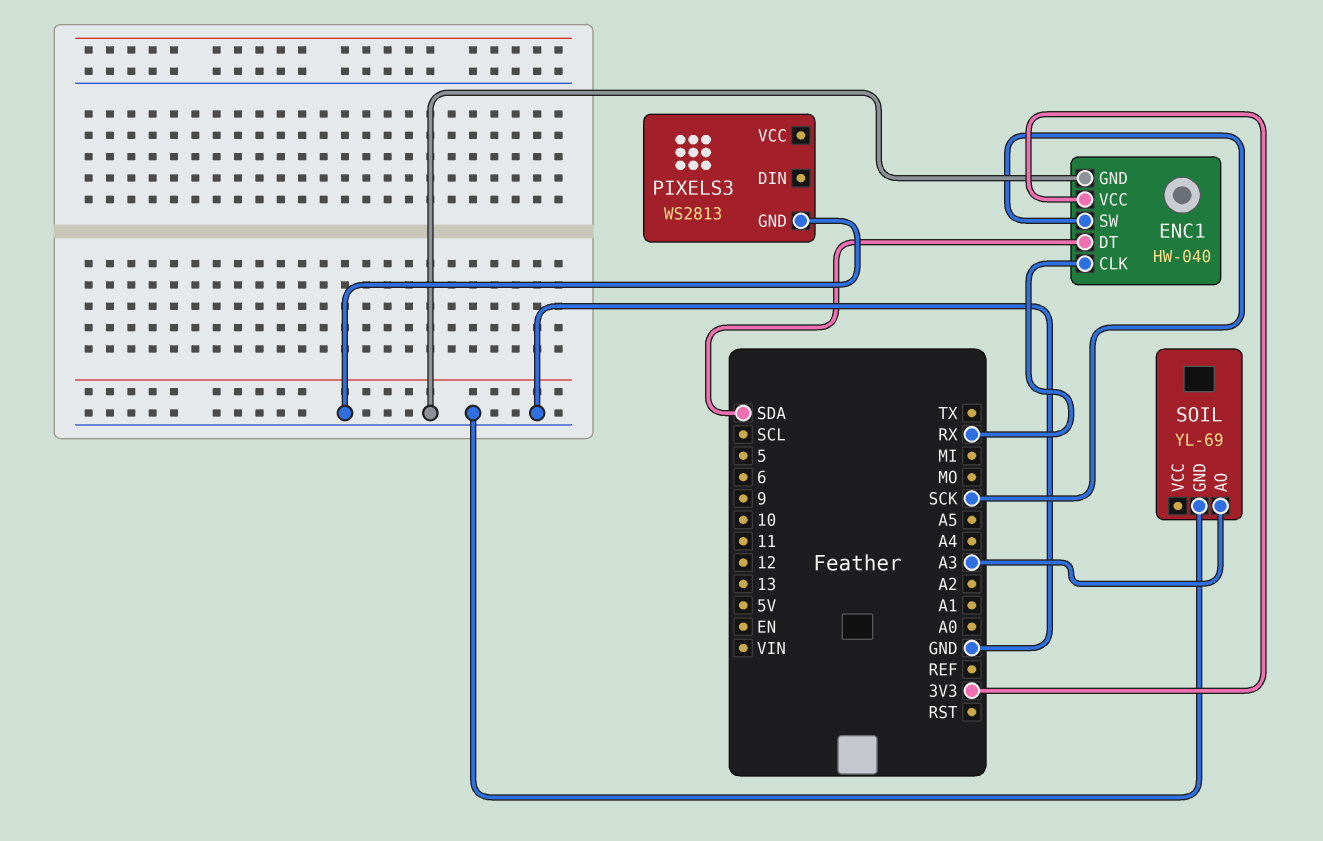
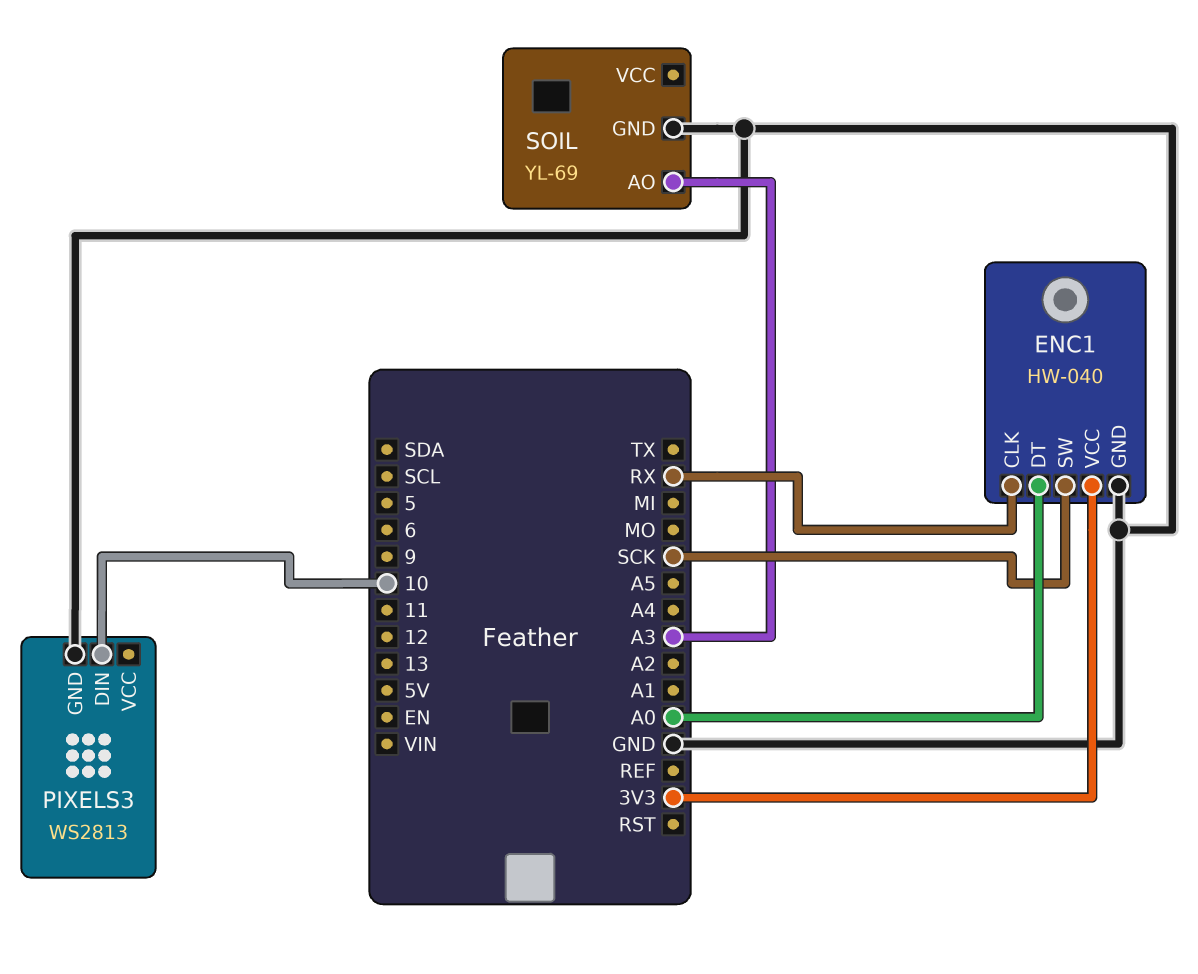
ENC1 pin DT: SDA -> A0
PIXELS3 pin DIN: none -> 10

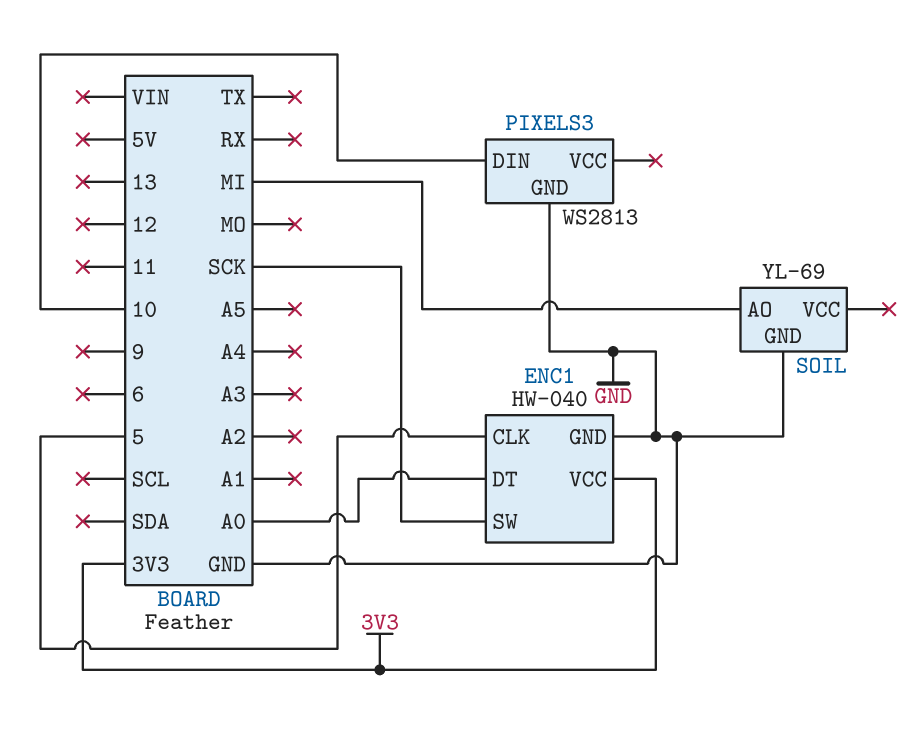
ENC1 pin CLK: RX -> 5
SOIL pin AO: A3 -> MI

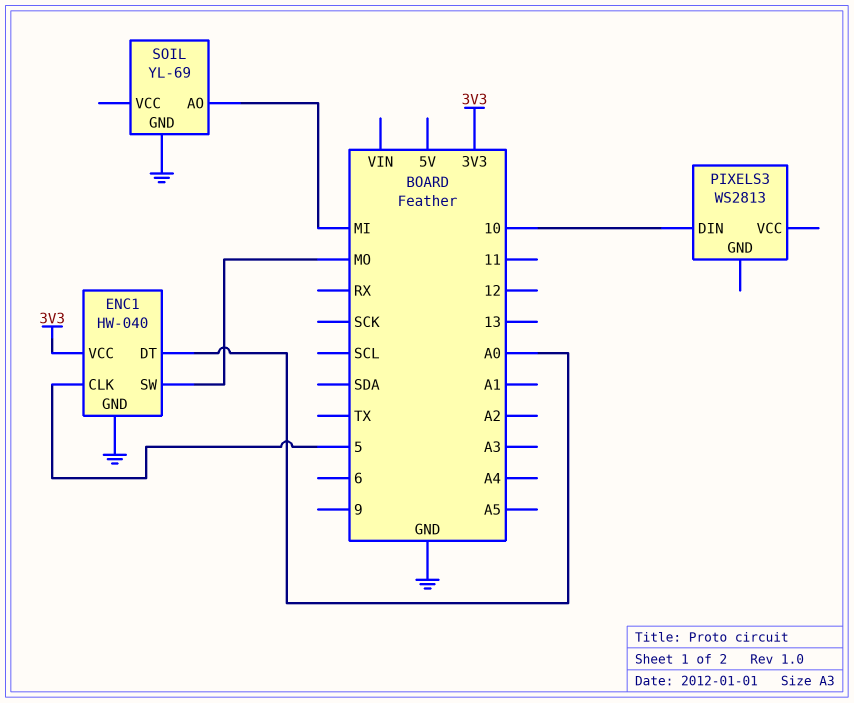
ENC1 pin SW: SCK -> MO
PIXELS3 pin GND: GND -> none

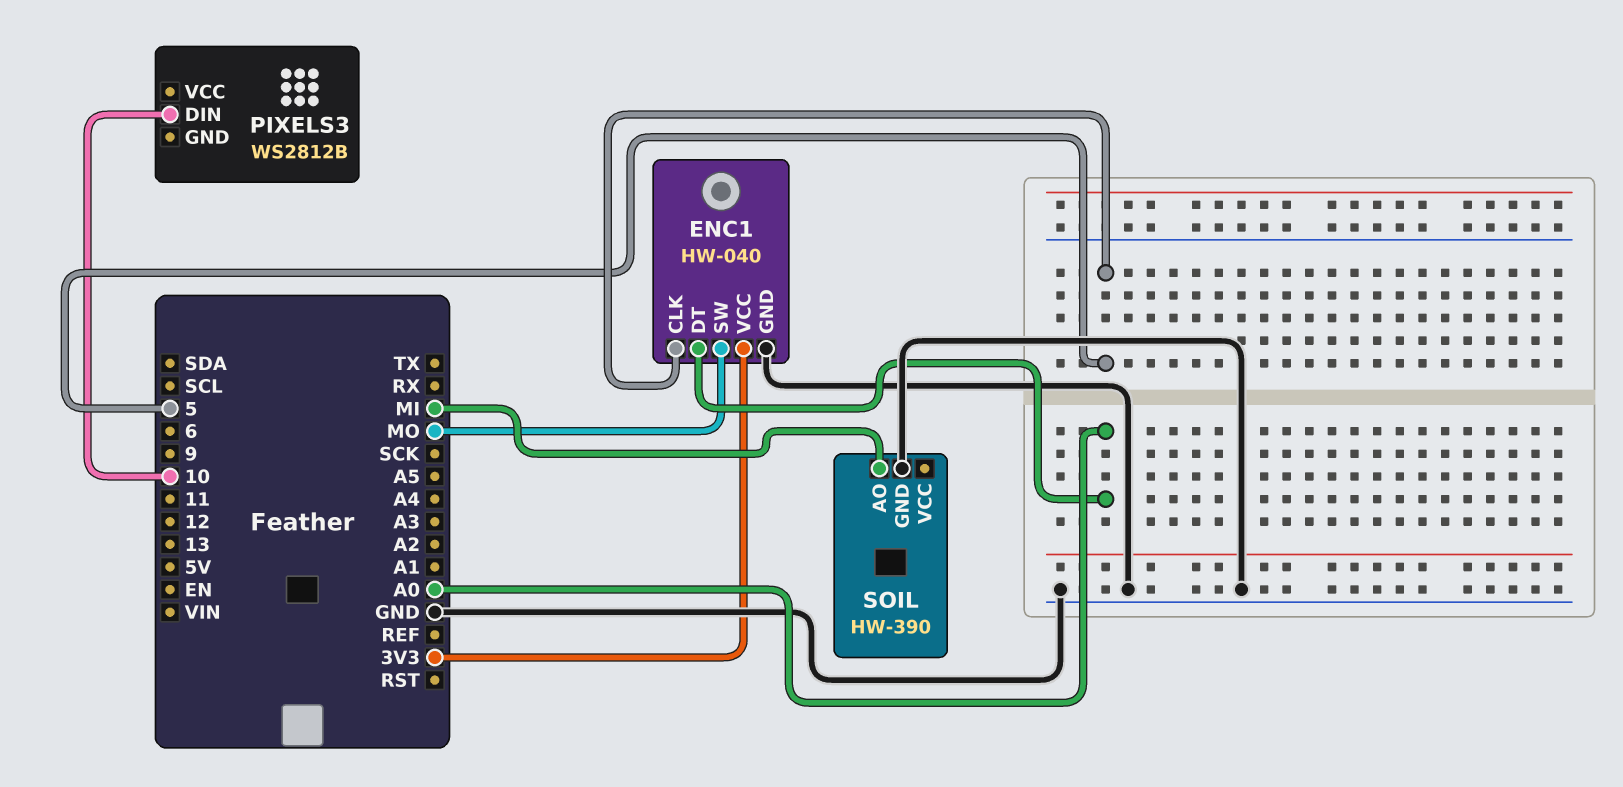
PIXELS3: WS2813 -> WS2812B
SOIL: YL-69 -> HW-390

